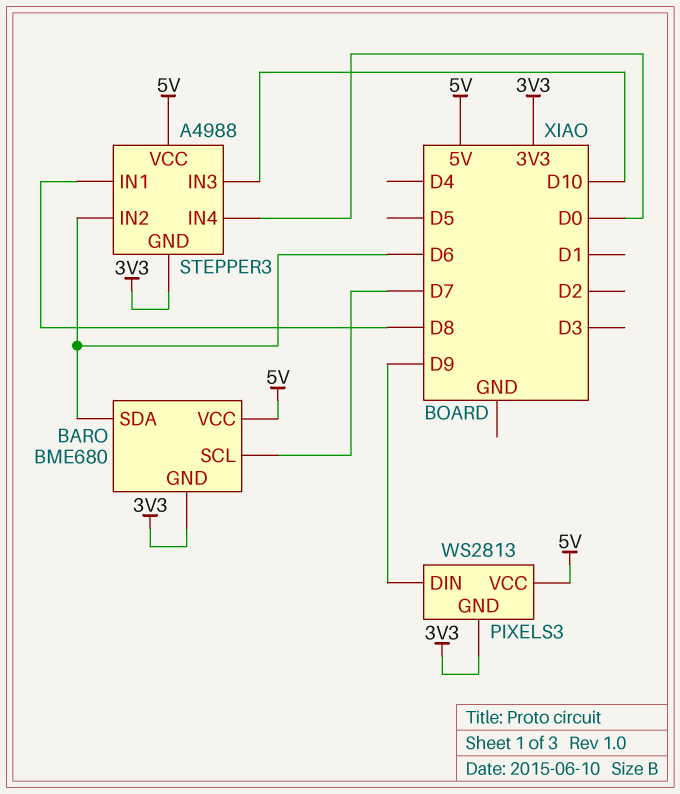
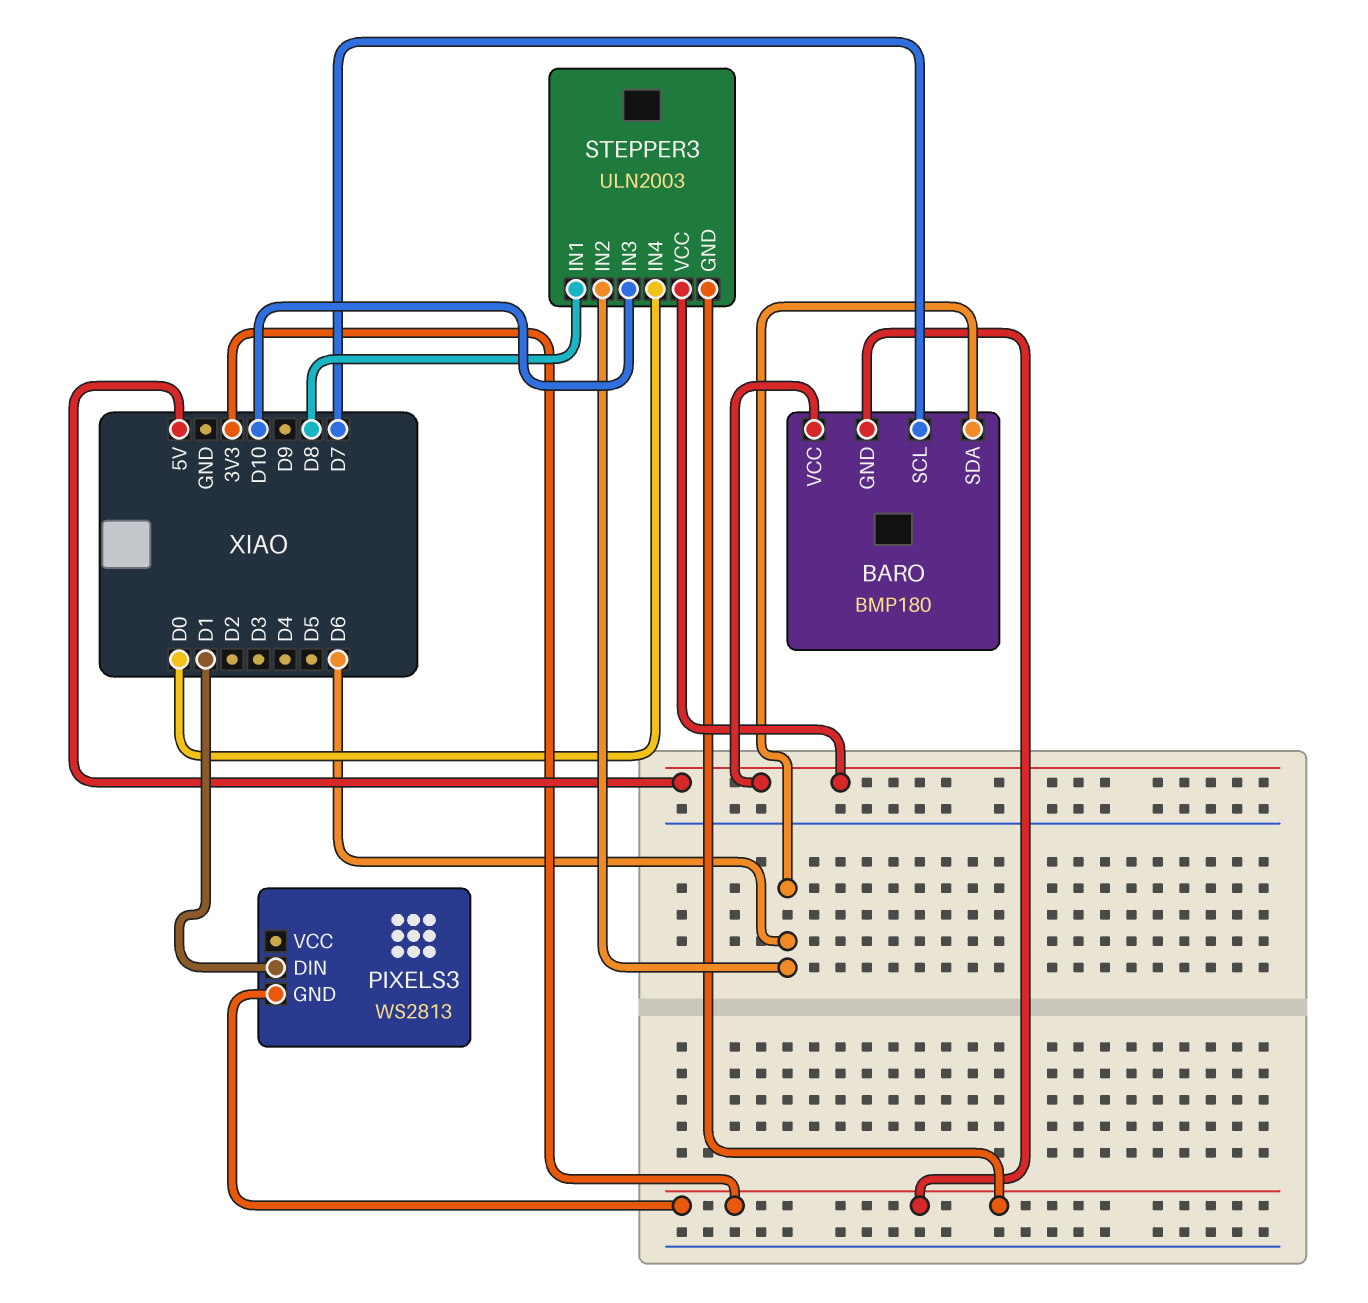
BARO: BME680 -> BMP180
PIXELS3 pin DIN: D9 -> D1
PIXELS3 pin VCC: 5V -> none
STEPPER3: A4988 -> ULN2003

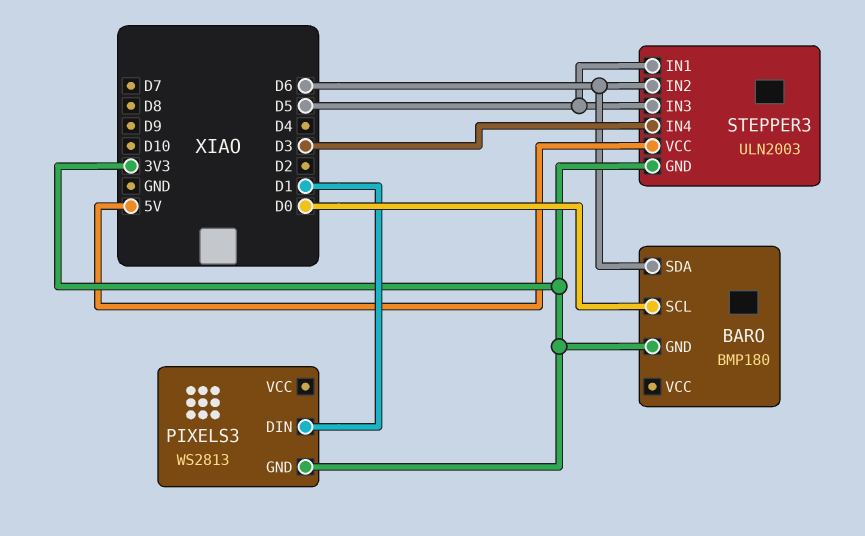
BARO pin SCL: D7 -> D0
BARO pin VCC: 5V -> none
STEPPER3 pin IN1: D8 -> D5
STEPPER3 pin IN3: D10 -> D5
STEPPER3 pin IN4: D0 -> D3

